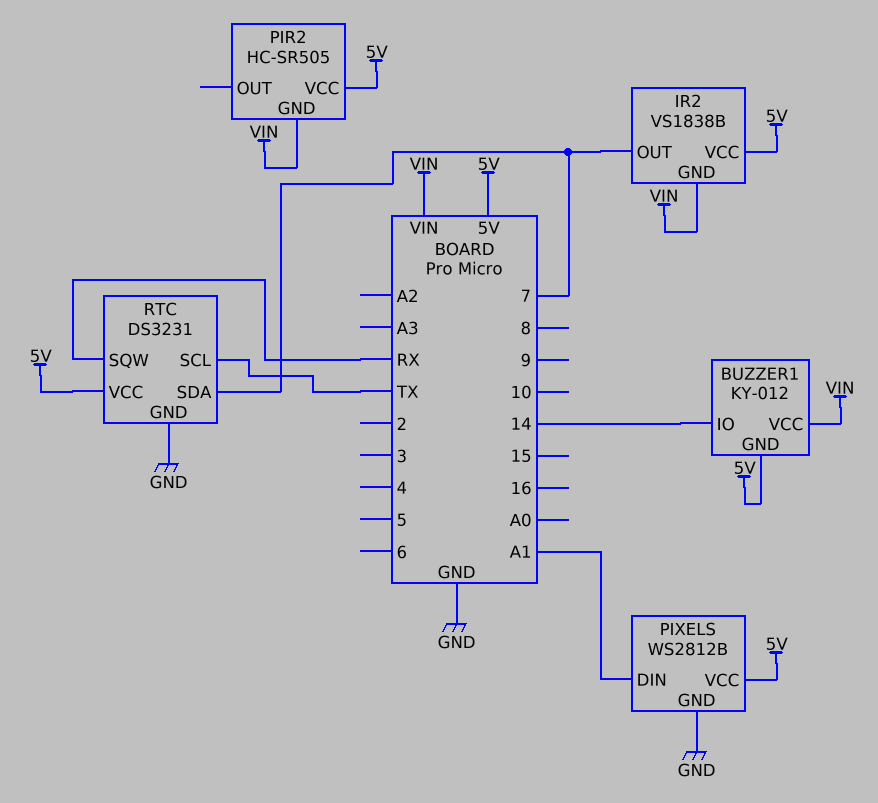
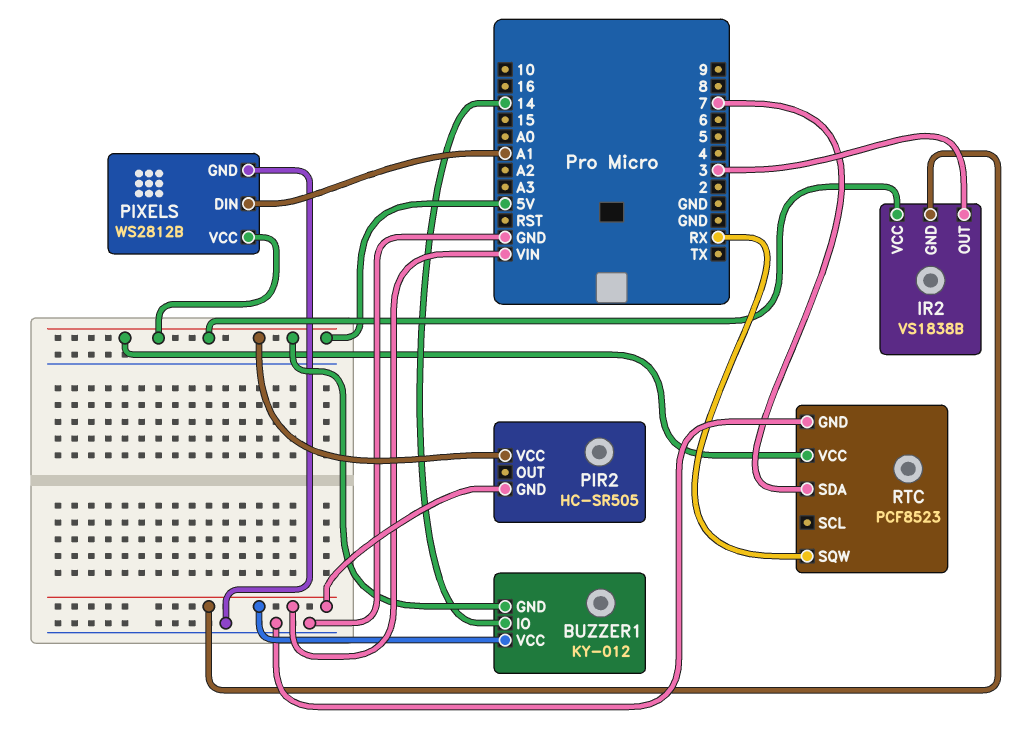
IR2 pin OUT: 7 -> 3
RTC: DS3231 -> PCF8523
RTC pin SCL: TX -> none

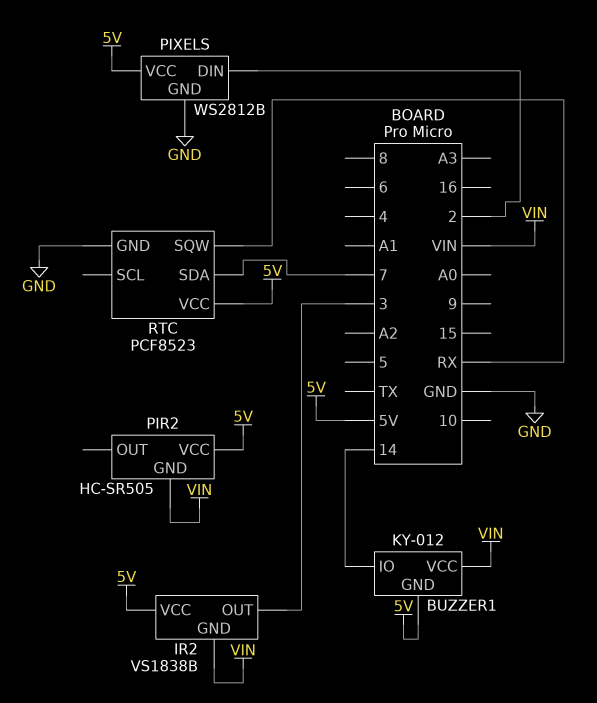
PIXELS pin DIN: A1 -> 2

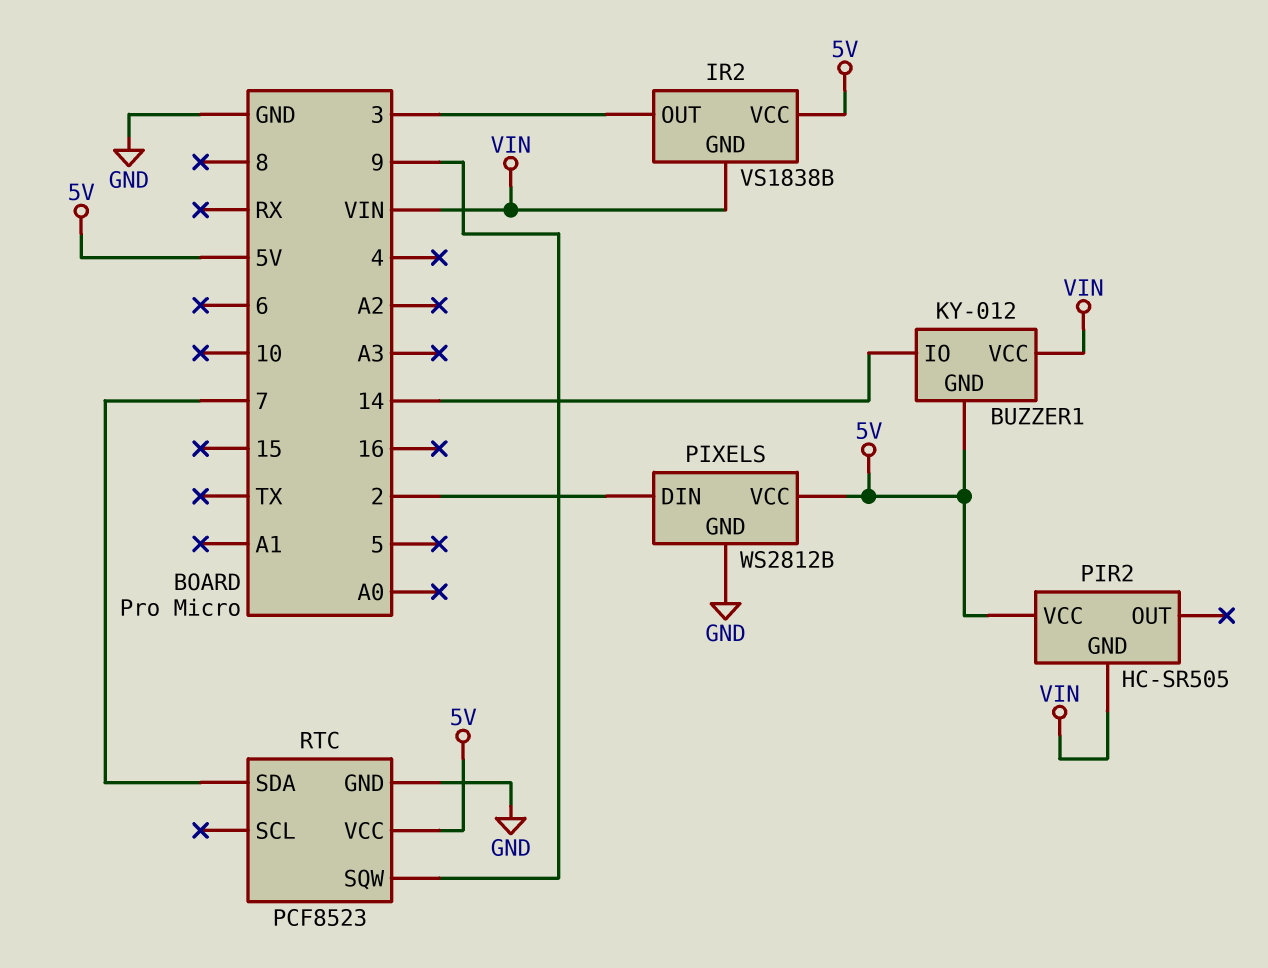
RTC pin SQW: RX -> 9

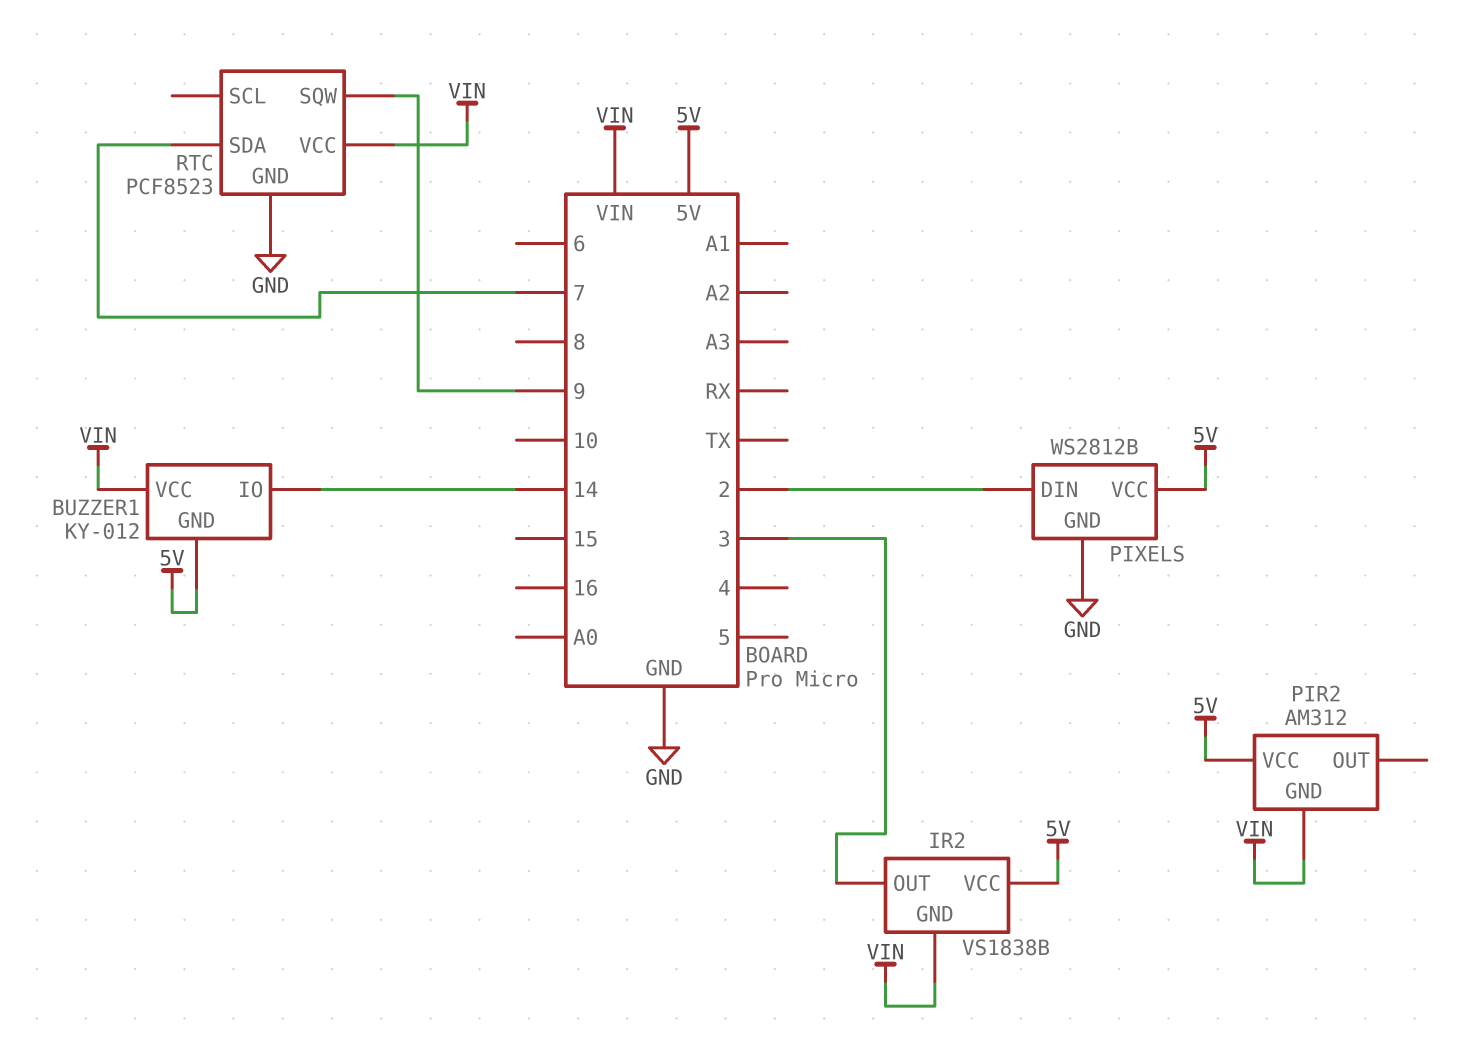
PIR2: HC-SR505 -> AM312
RTC pin VCC: 5V -> VIN

